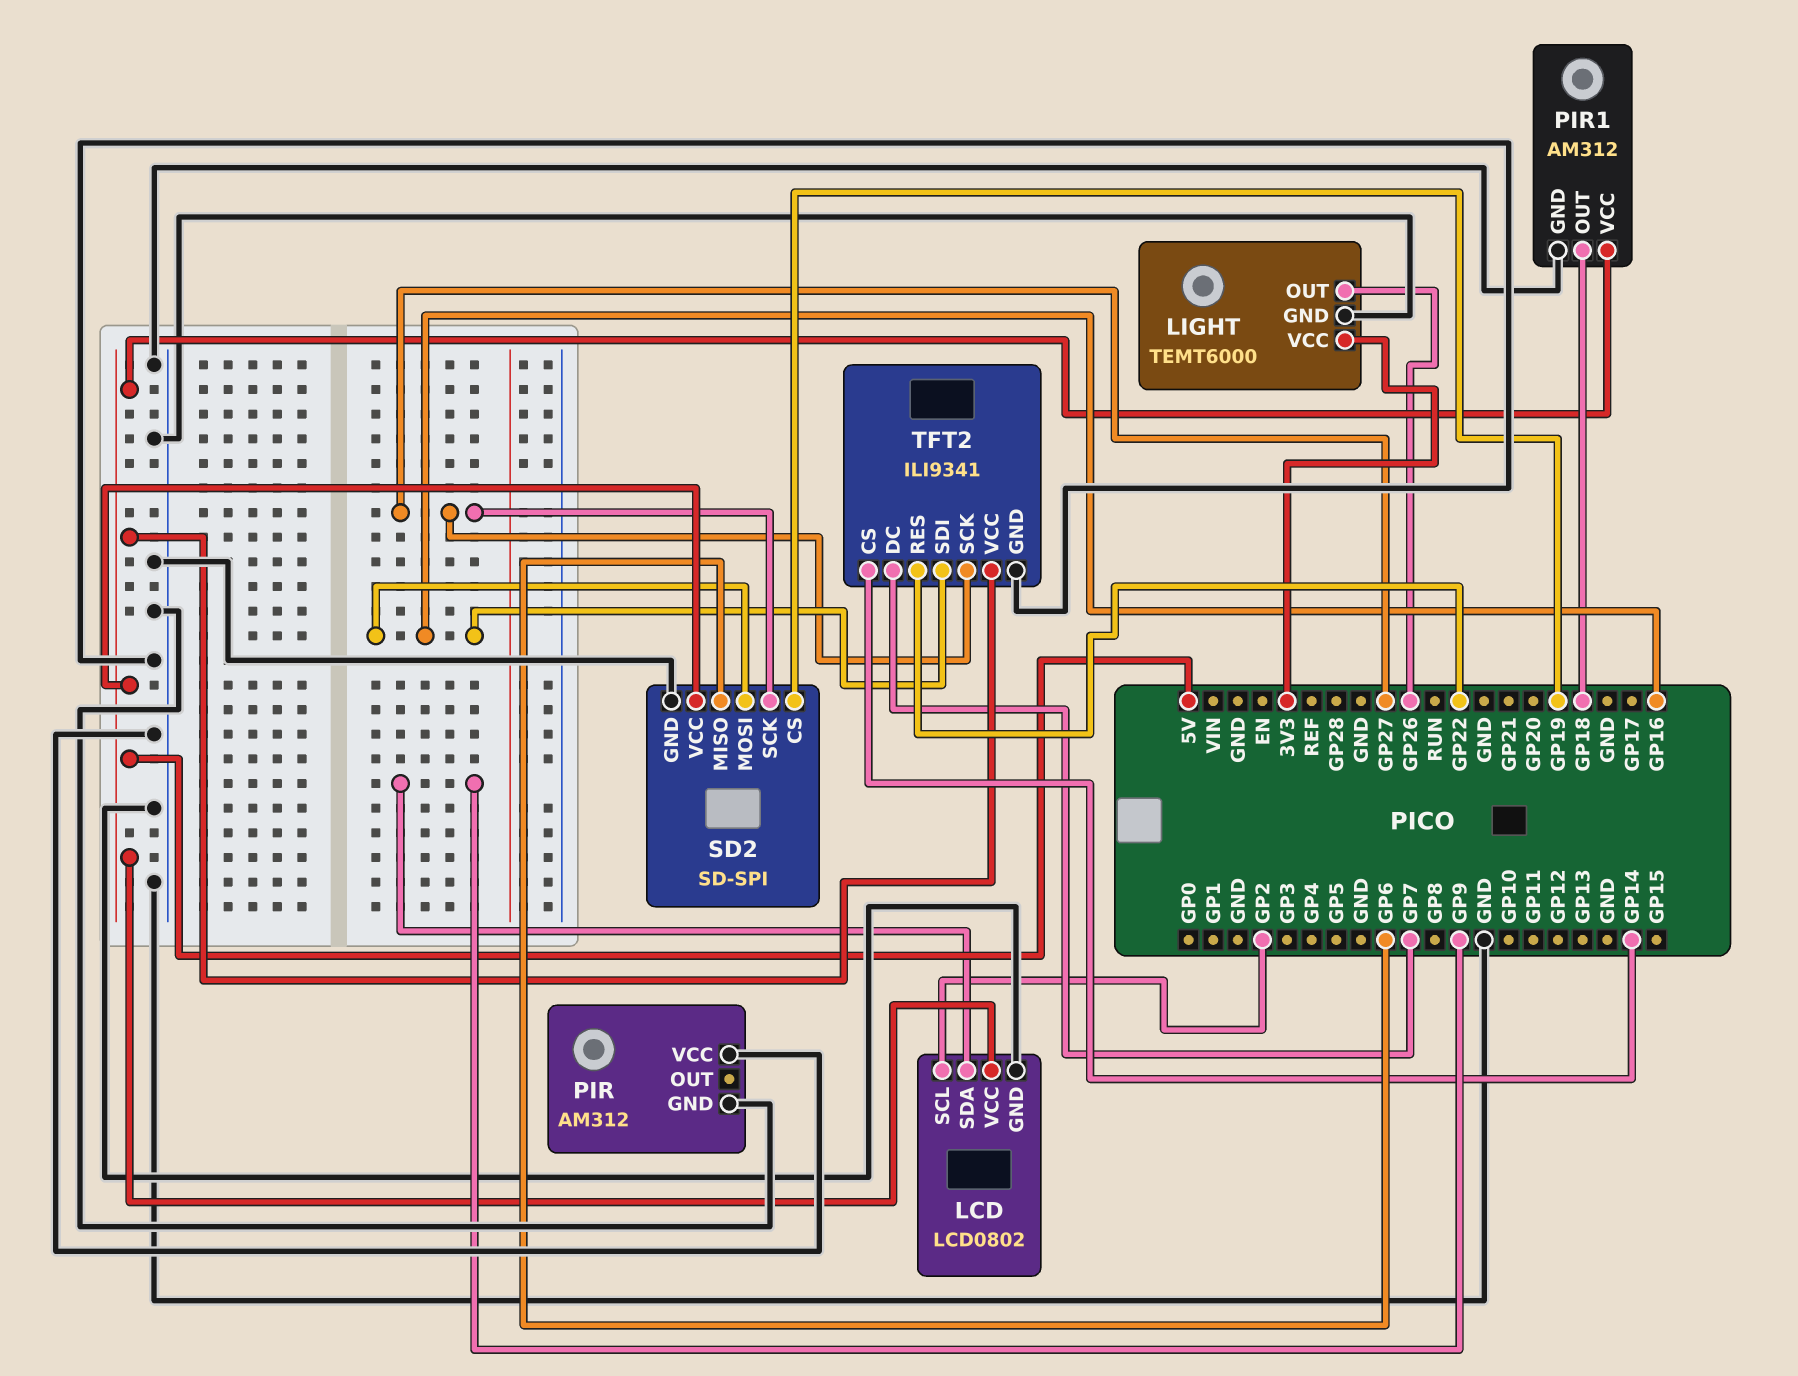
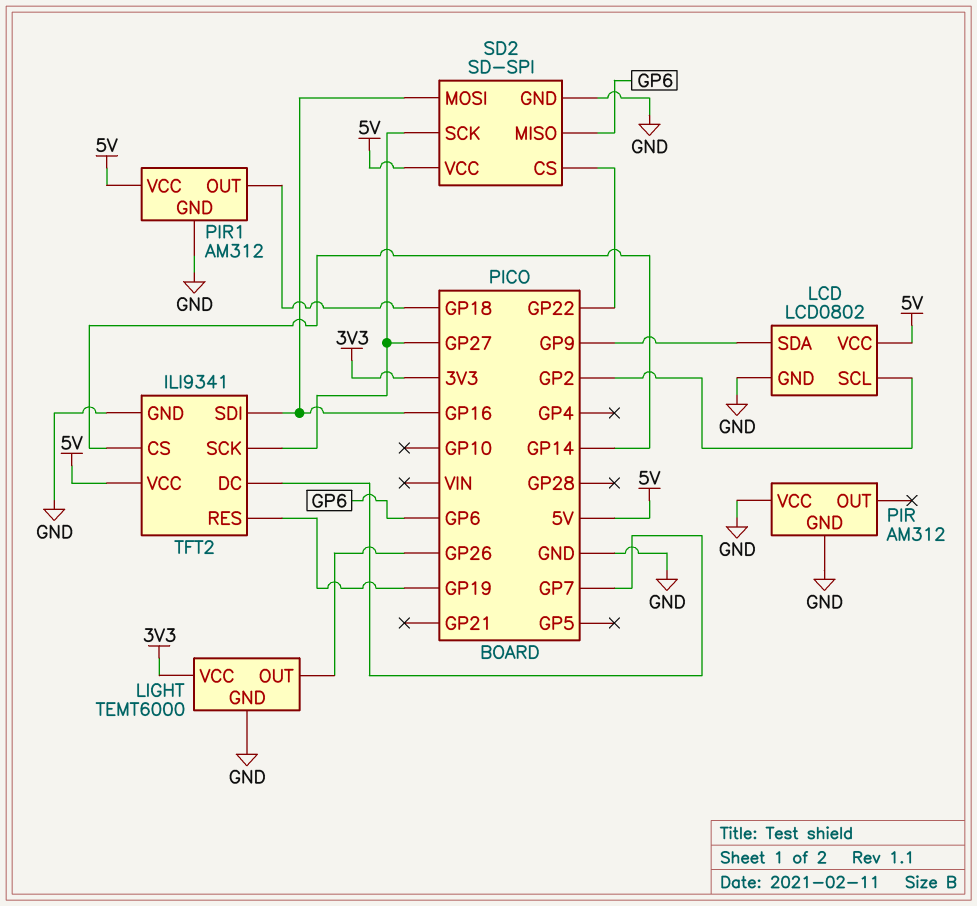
SD2 pin CS: GP19 -> GP22
TFT2 pin RES: GP22 -> GP19

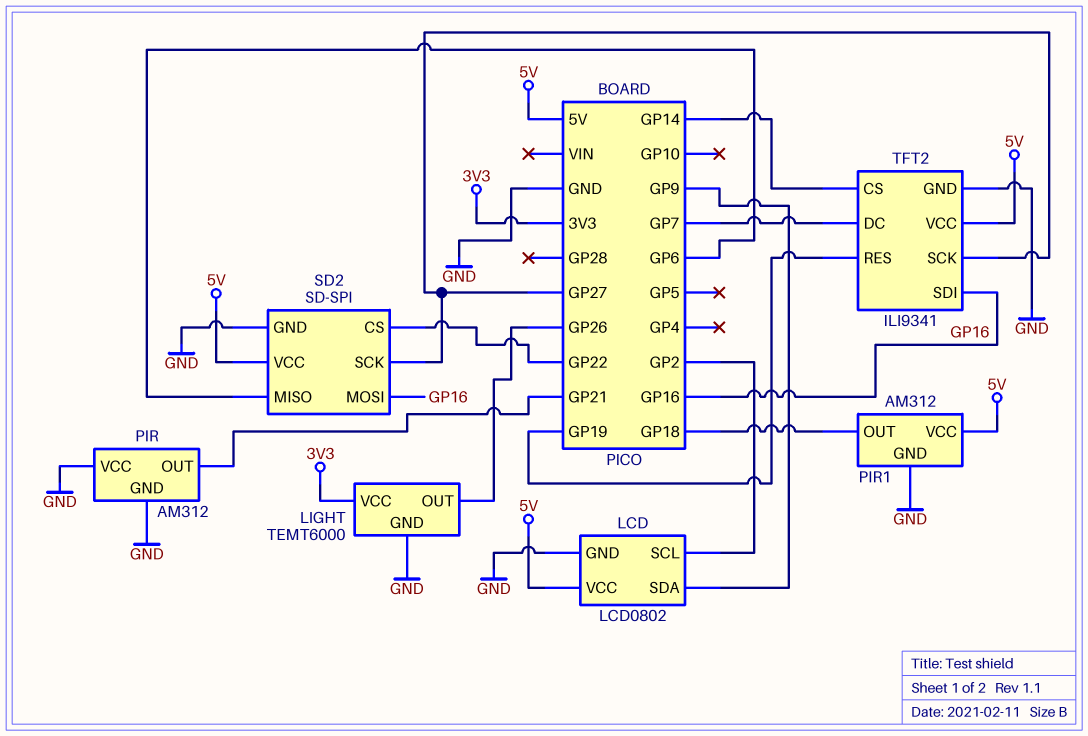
PIR pin OUT: none -> GP21

